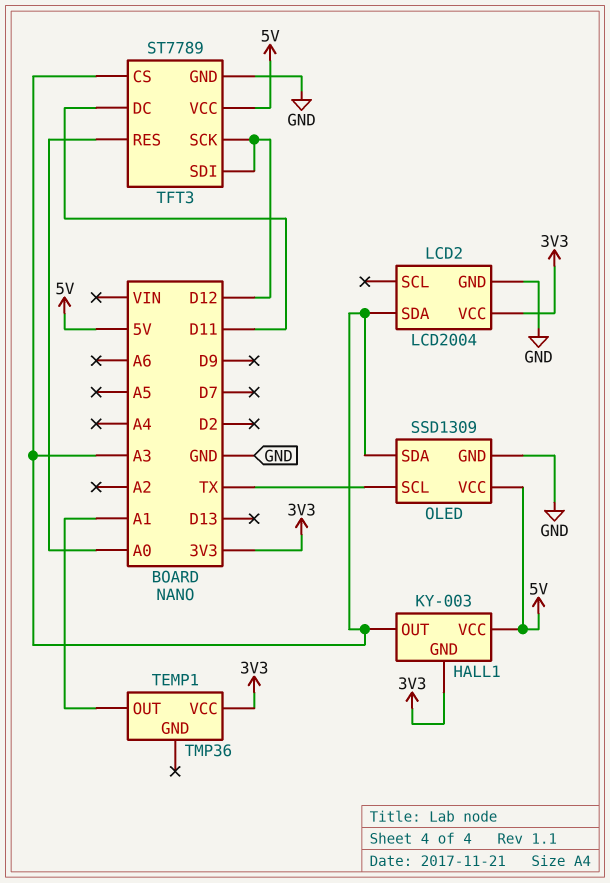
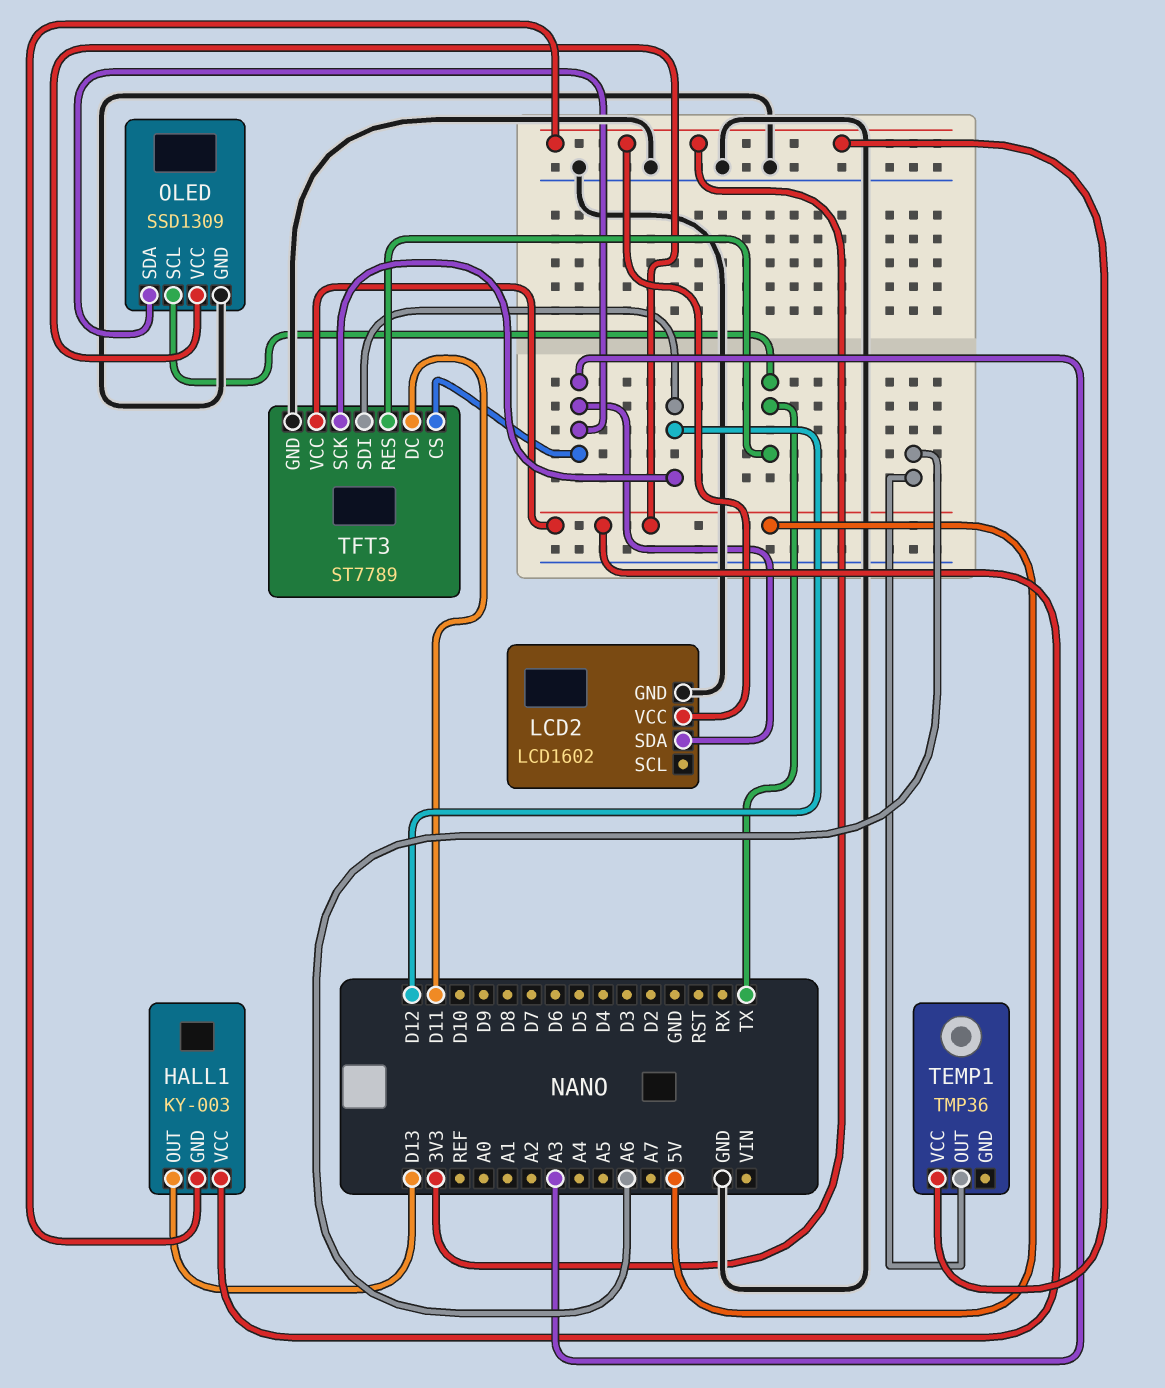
HALL1 pin OUT: A3 -> D13
LCD2: LCD2004 -> LCD1602
TEMP1 pin OUT: A1 -> A6
TFT3 pin RES: A0 -> TX

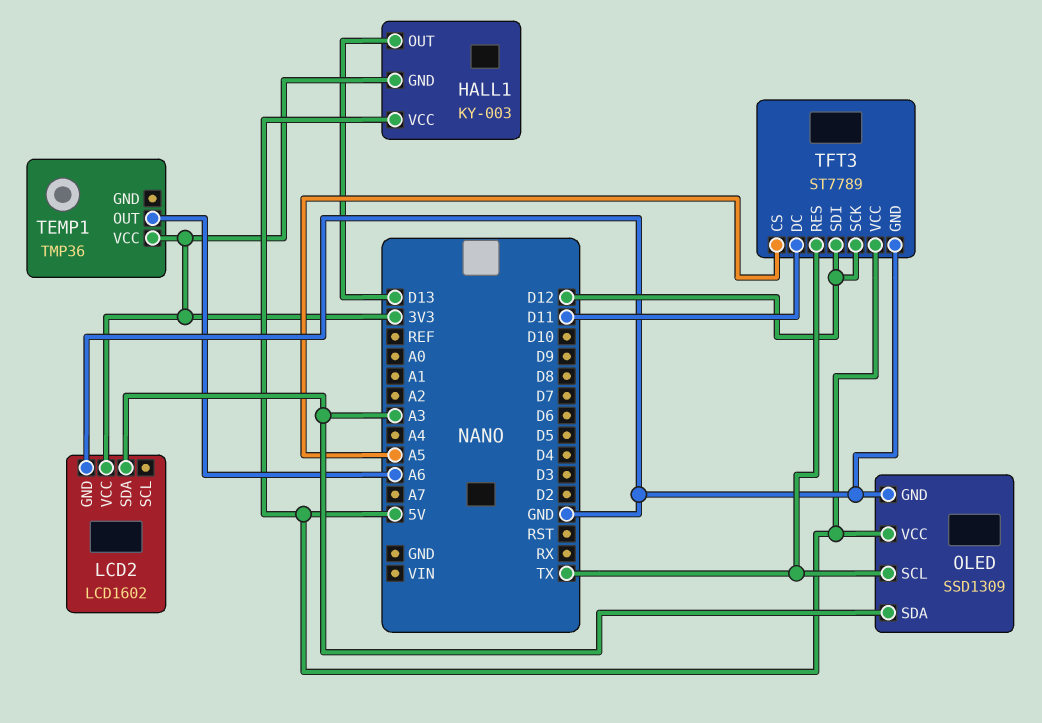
TFT3 pin CS: A3 -> A5

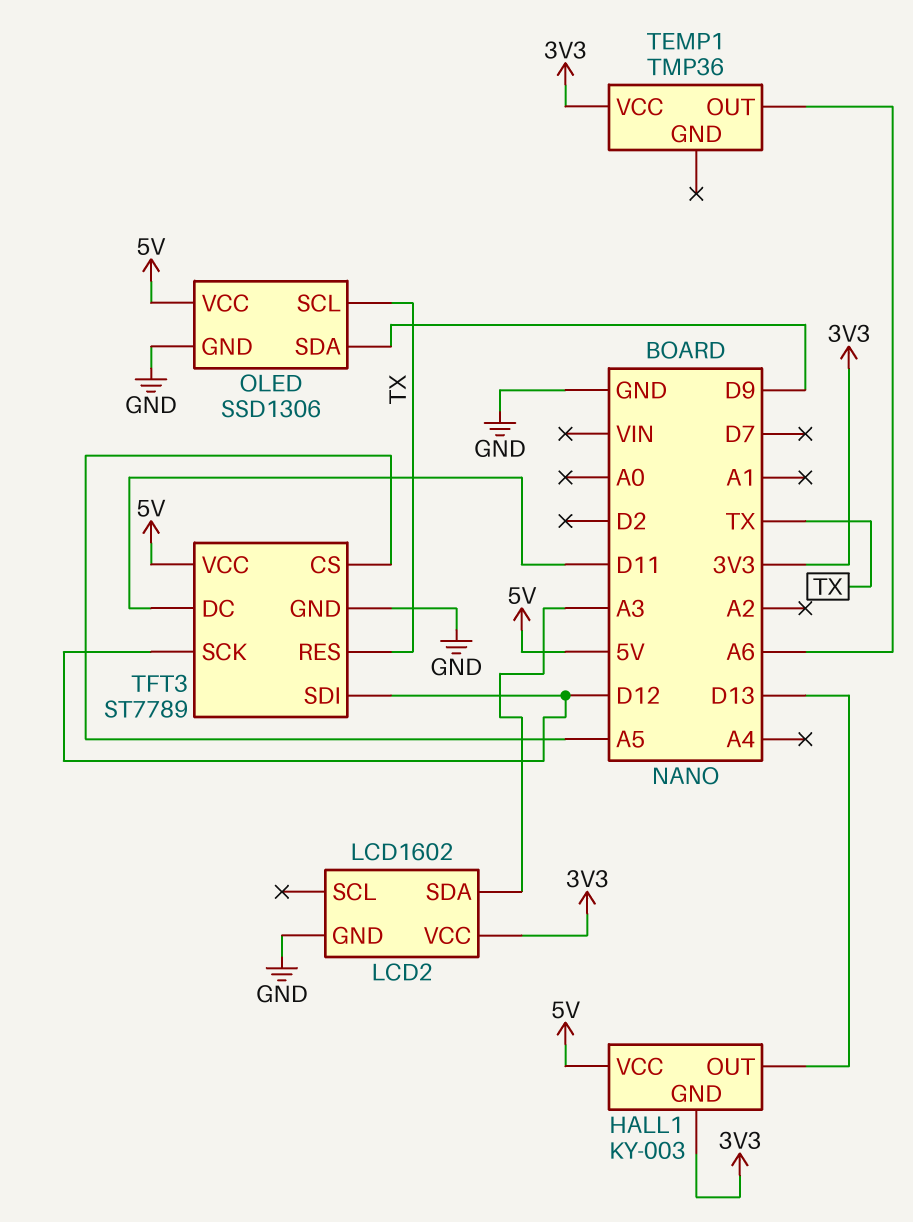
OLED: SSD1309 -> SSD1306
OLED pin SDA: A3 -> D9

